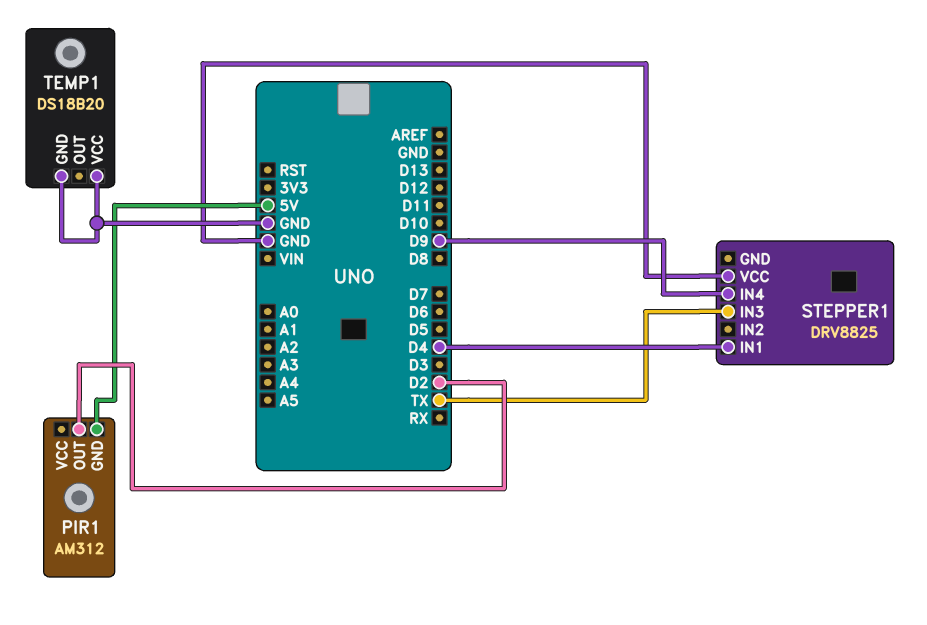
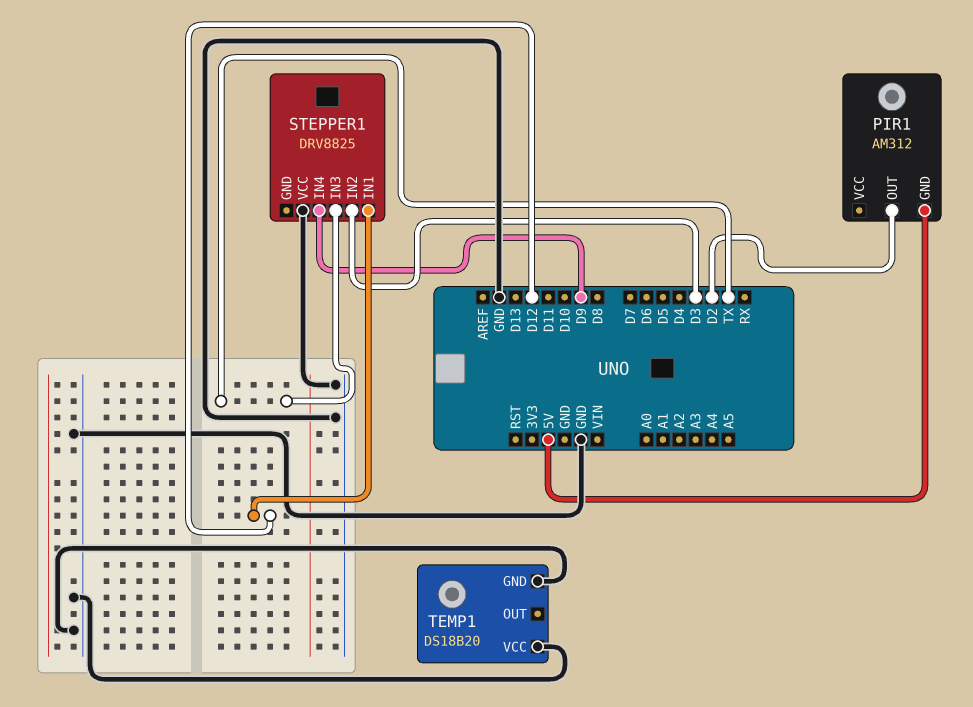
STEPPER1 pin IN1: D4 -> D12
STEPPER1 pin IN2: none -> D3

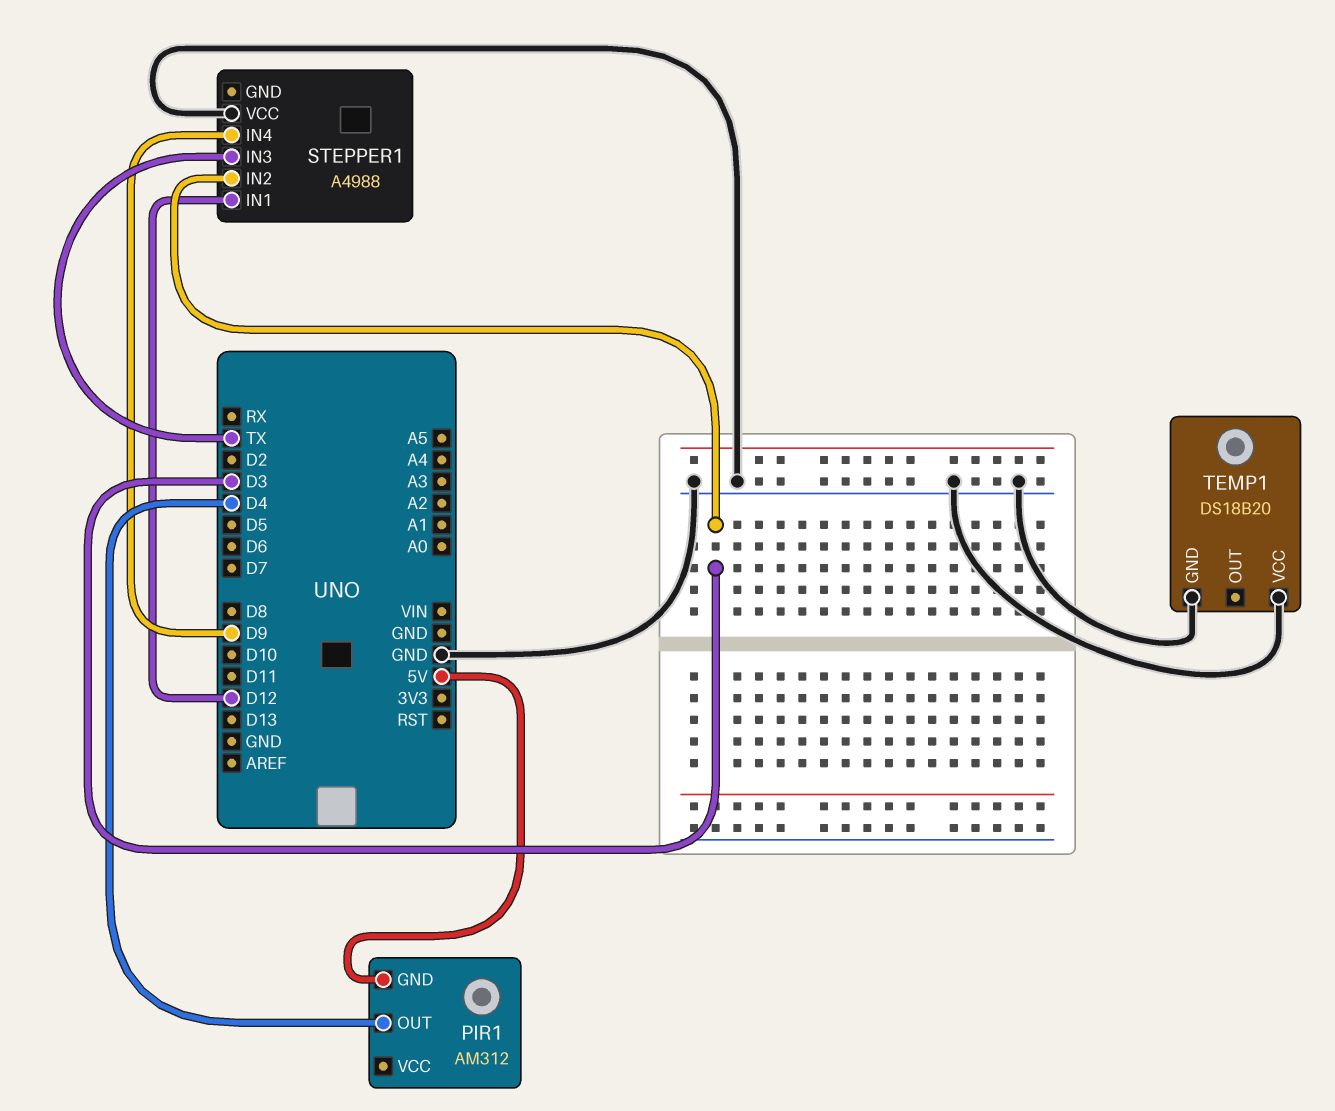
PIR1 pin OUT: D2 -> D4
STEPPER1: DRV8825 -> A4988

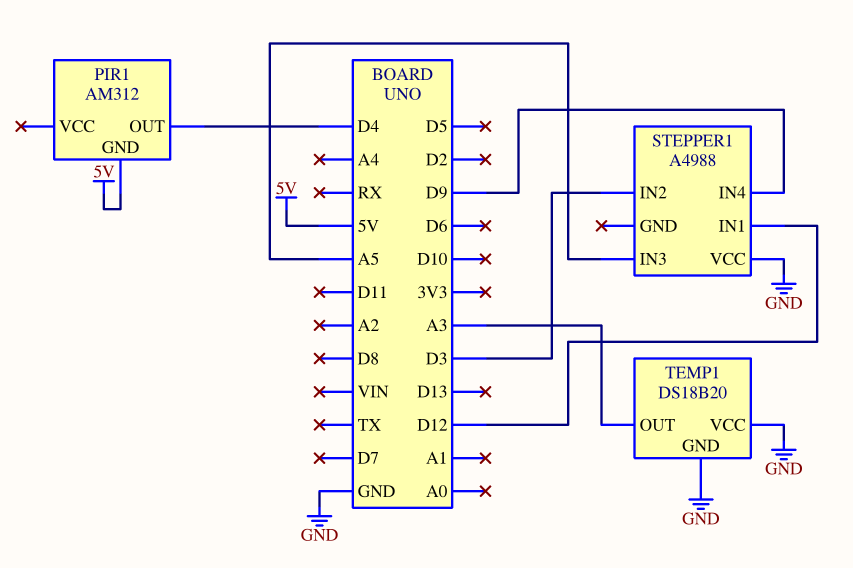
STEPPER1 pin IN3: TX -> A5
TEMP1 pin OUT: none -> A3

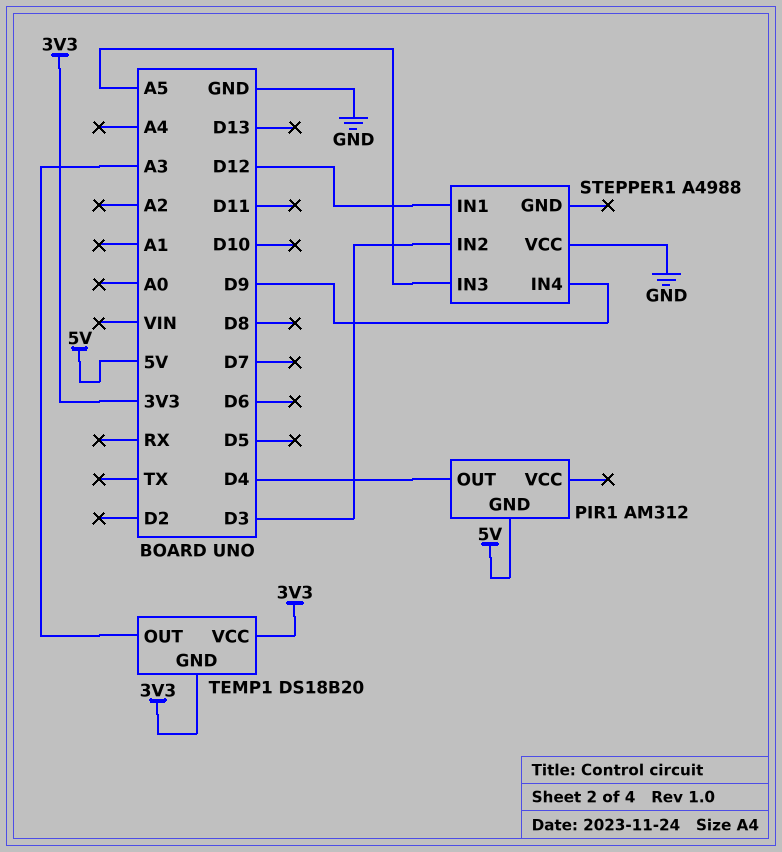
TEMP1 pin GND: GND -> 3V3
TEMP1 pin VCC: GND -> 3V3

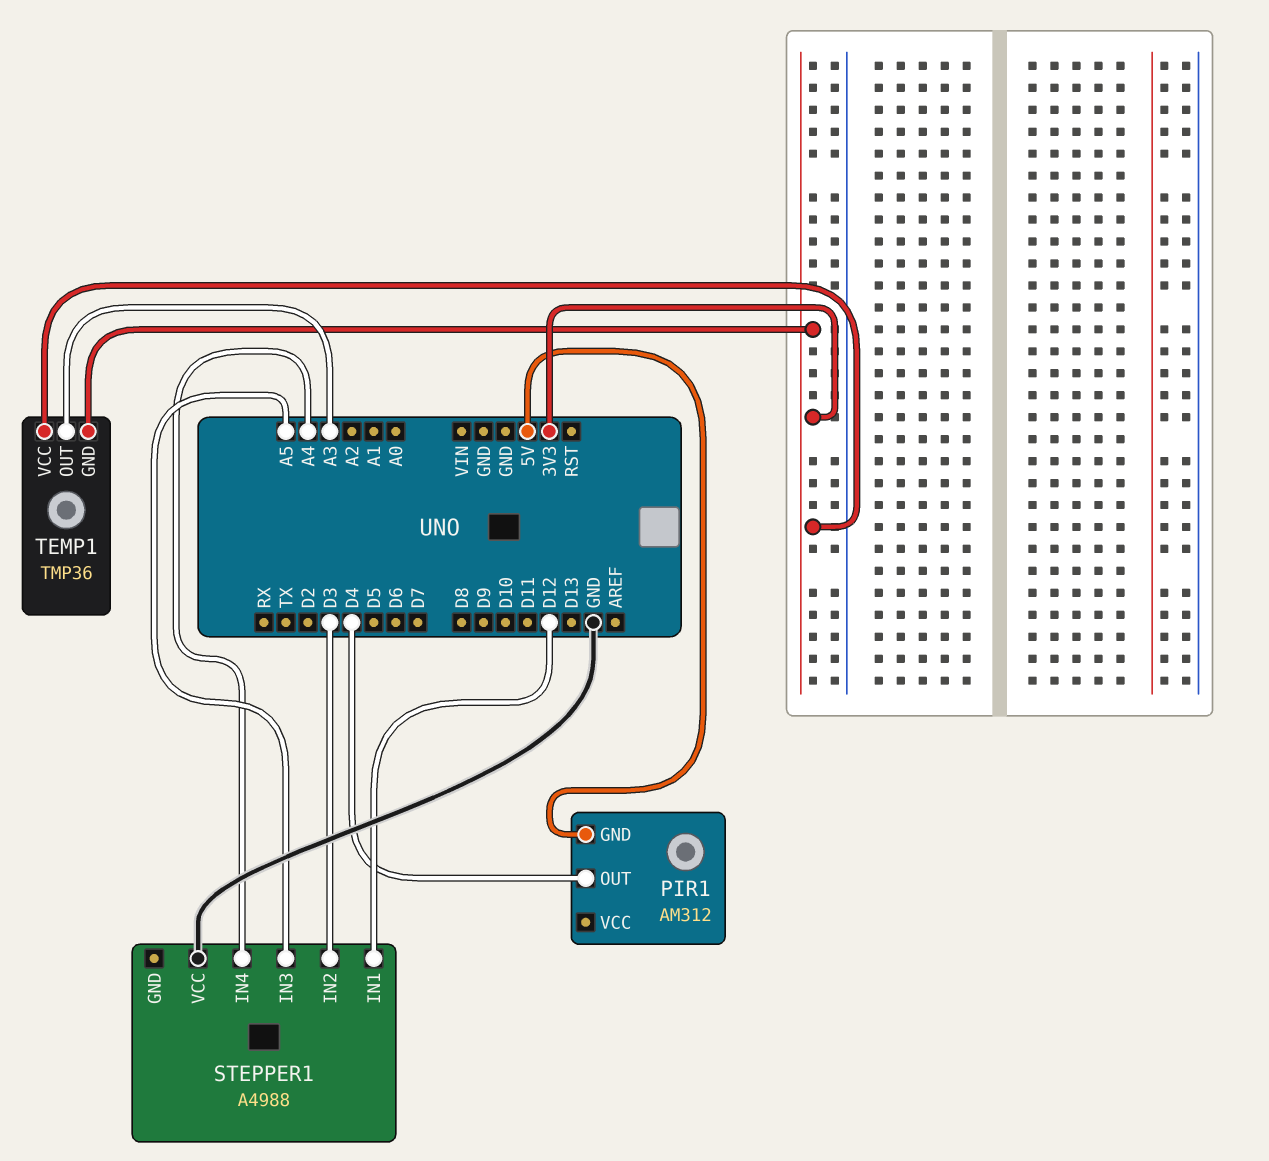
STEPPER1 pin IN4: D9 -> A4
TEMP1: DS18B20 -> TMP36

